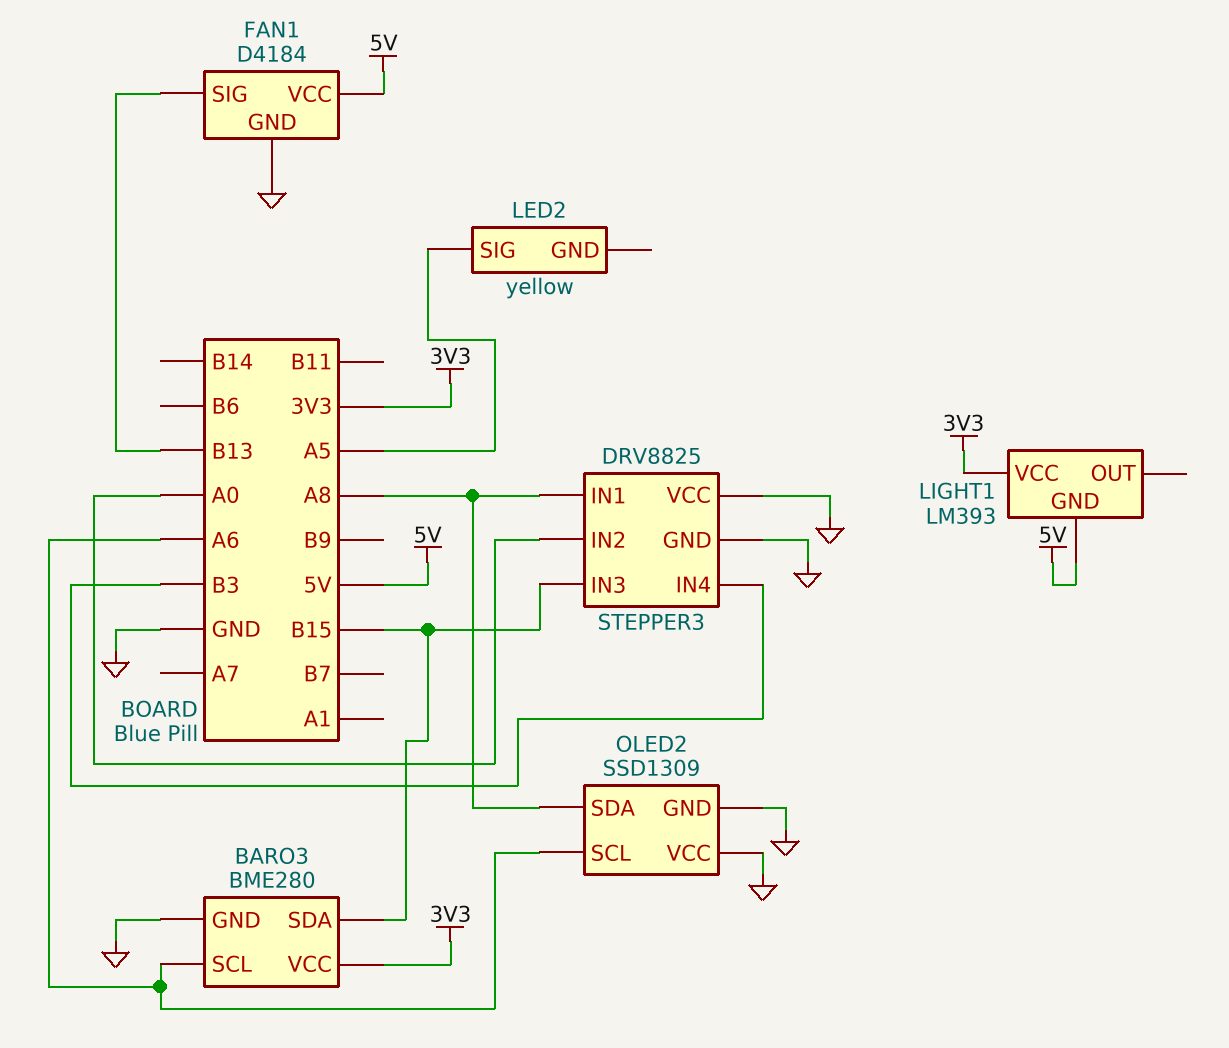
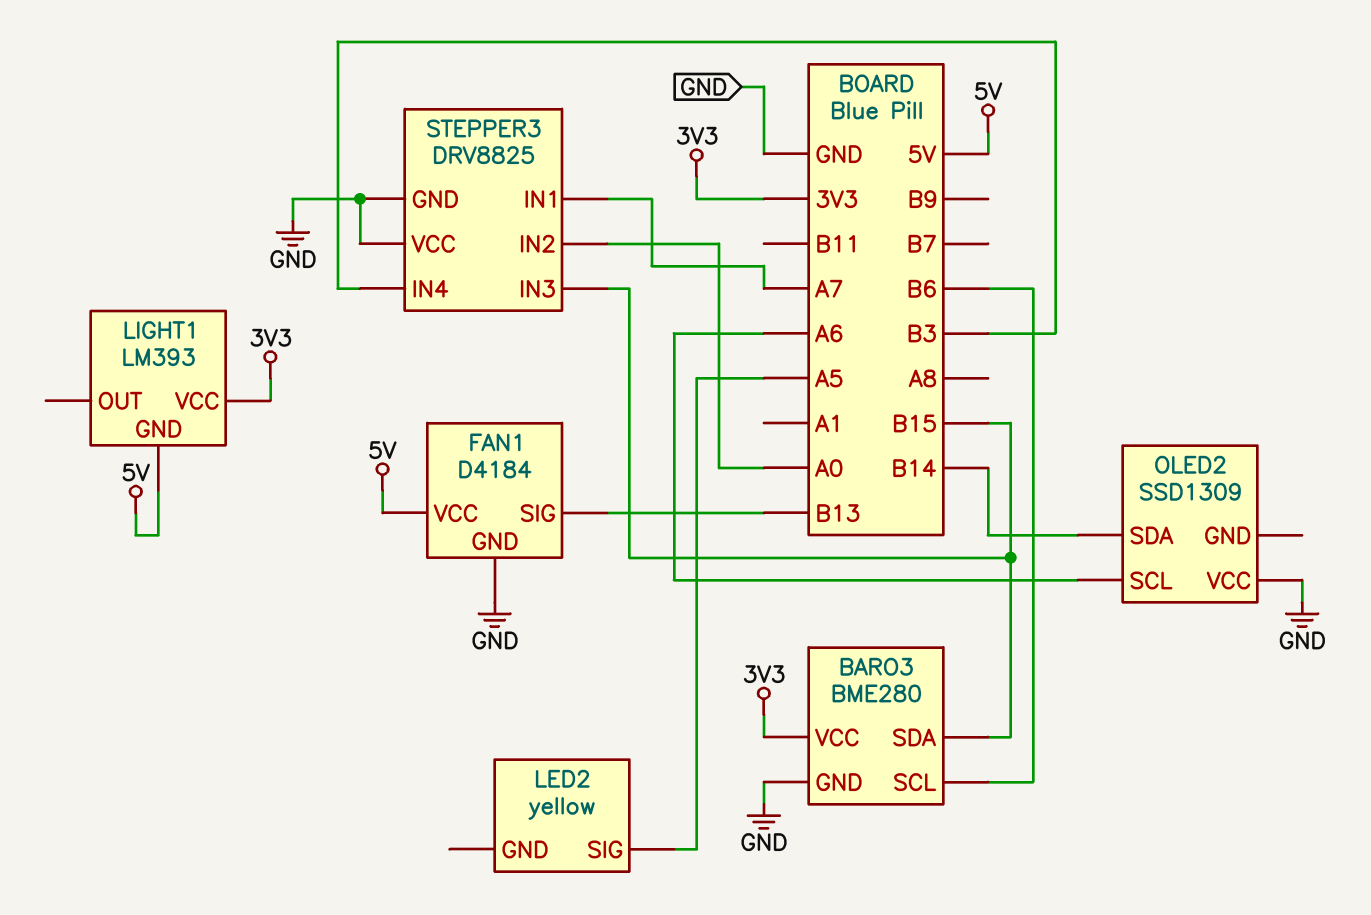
BARO3 pin SCL: A6 -> B6
OLED2 pin GND: GND -> none
OLED2 pin SDA: A8 -> B14
STEPPER3 pin IN1: A8 -> A7

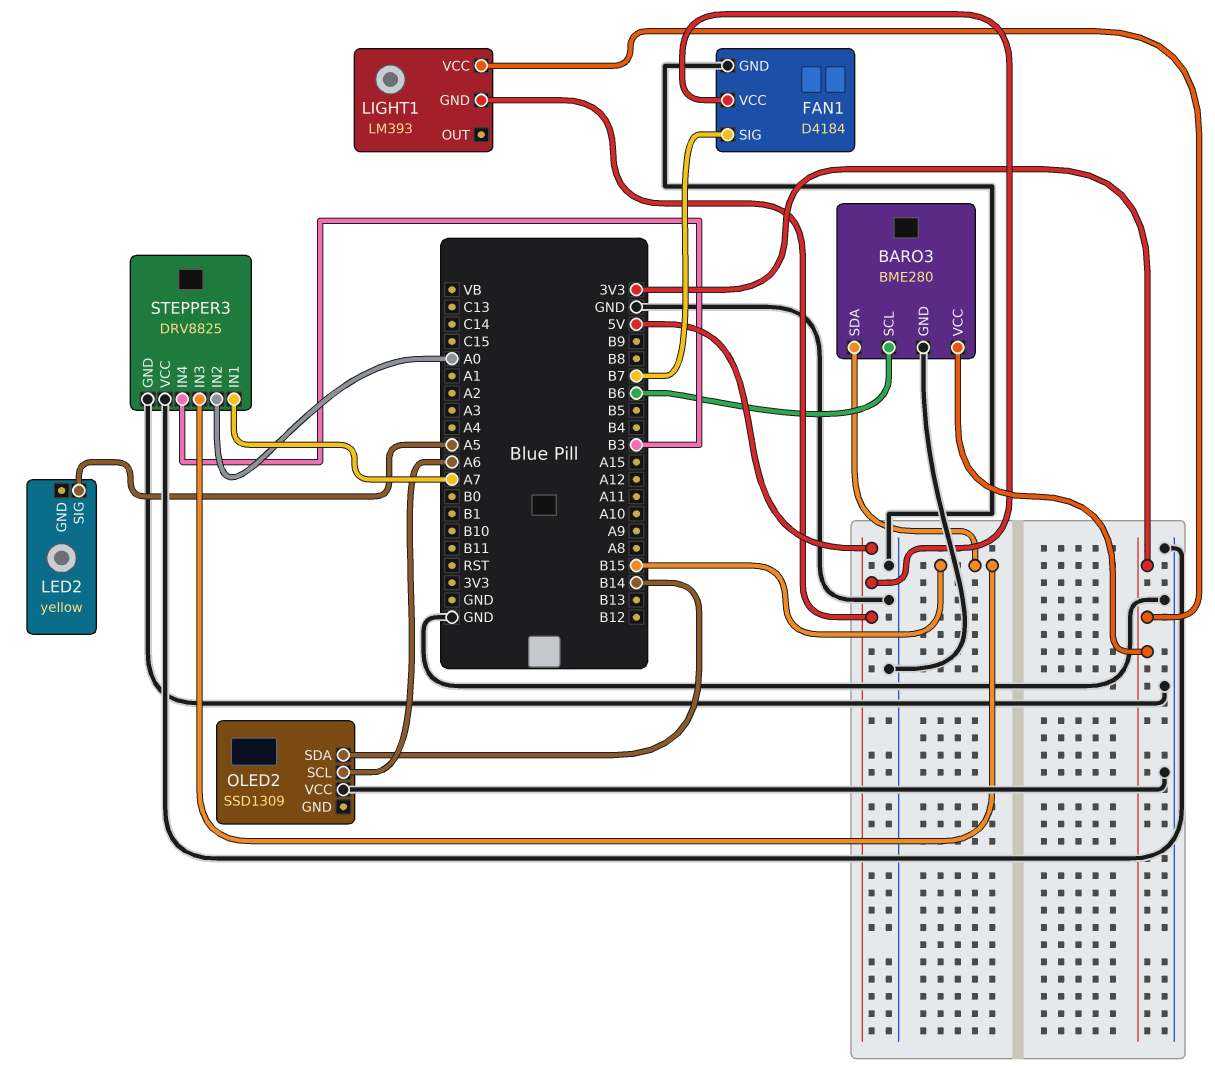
FAN1 pin SIG: B13 -> B7

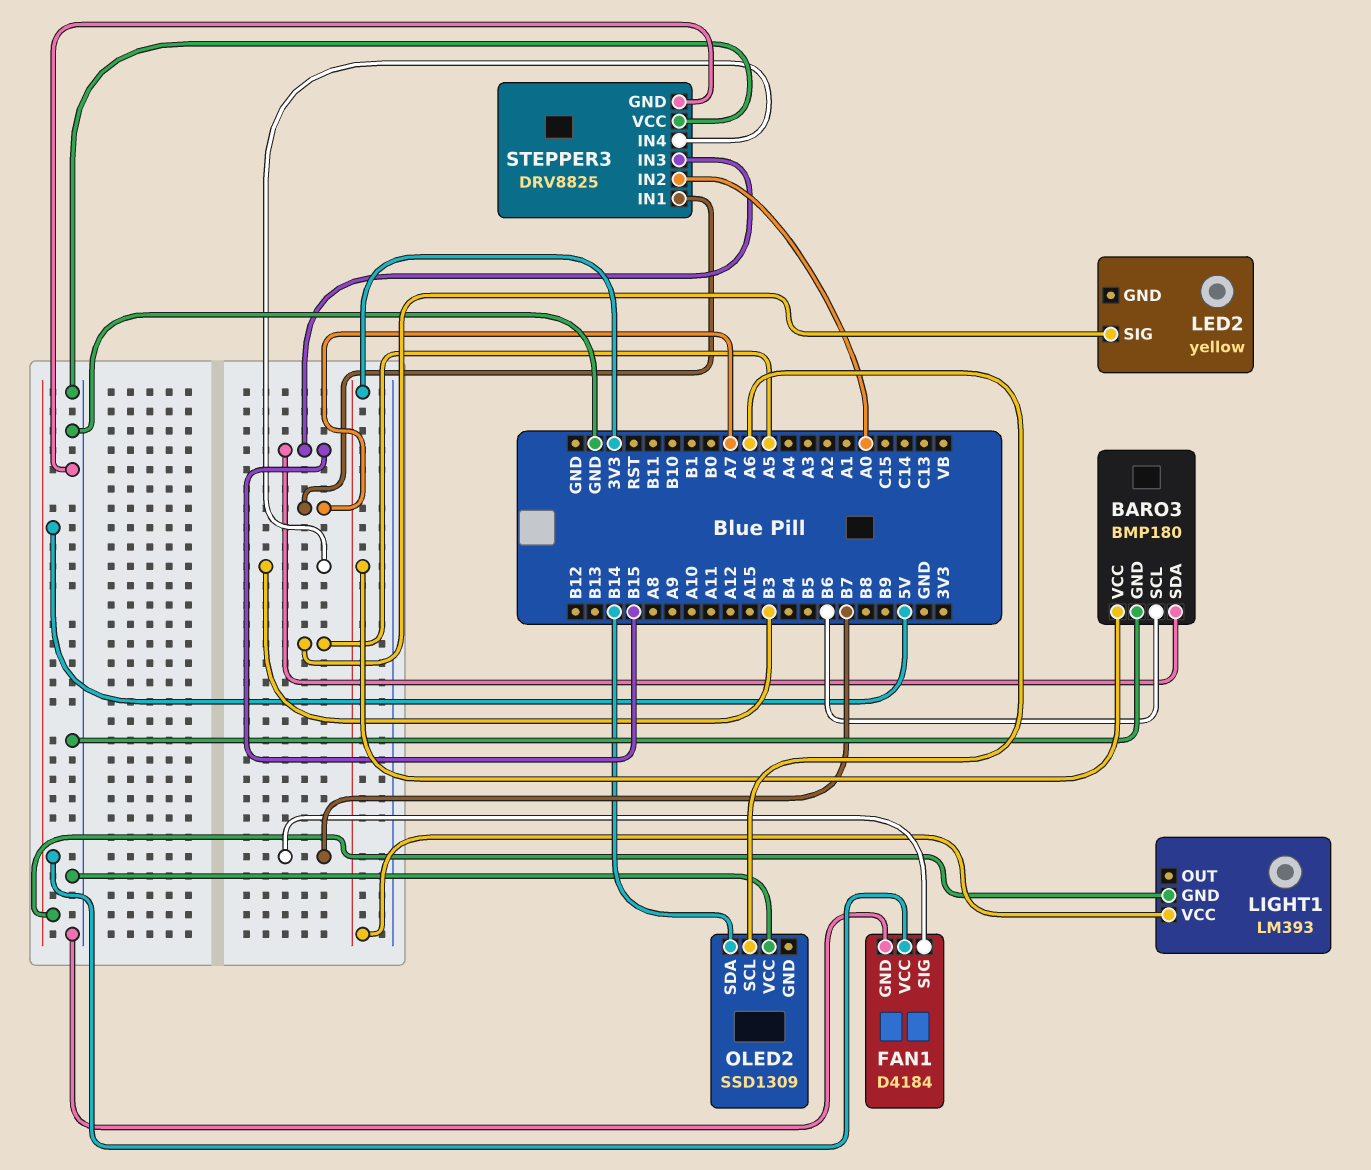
BARO3: BME280 -> BMP180

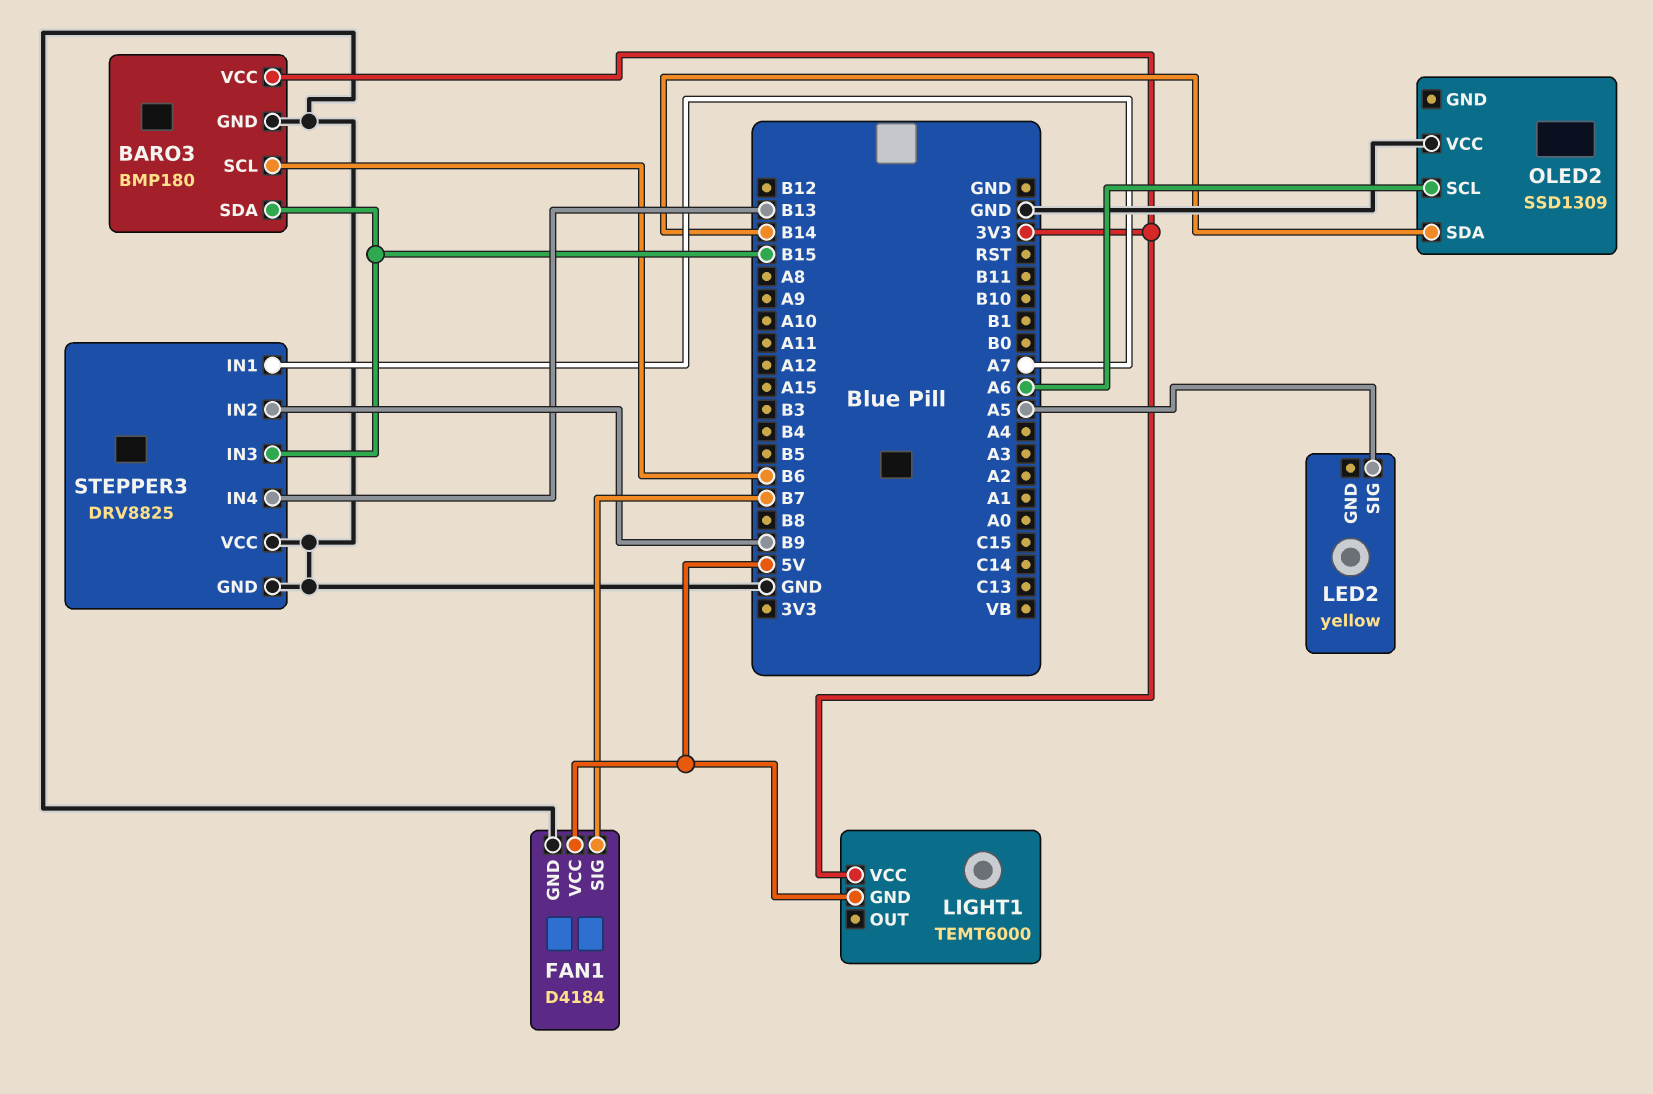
LIGHT1: LM393 -> TEMT6000
STEPPER3 pin IN2: A0 -> B9
STEPPER3 pin IN4: B3 -> B13

